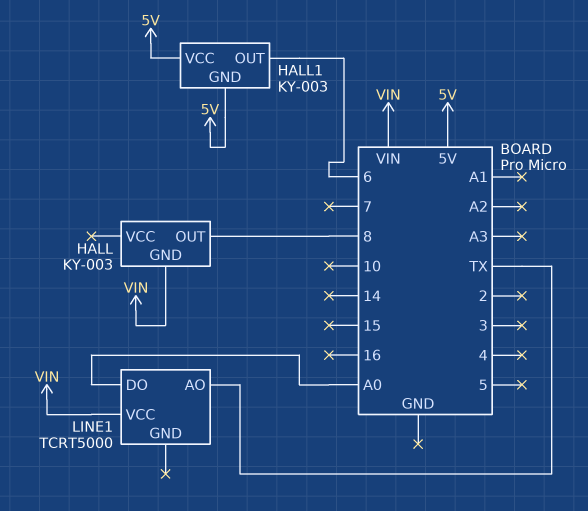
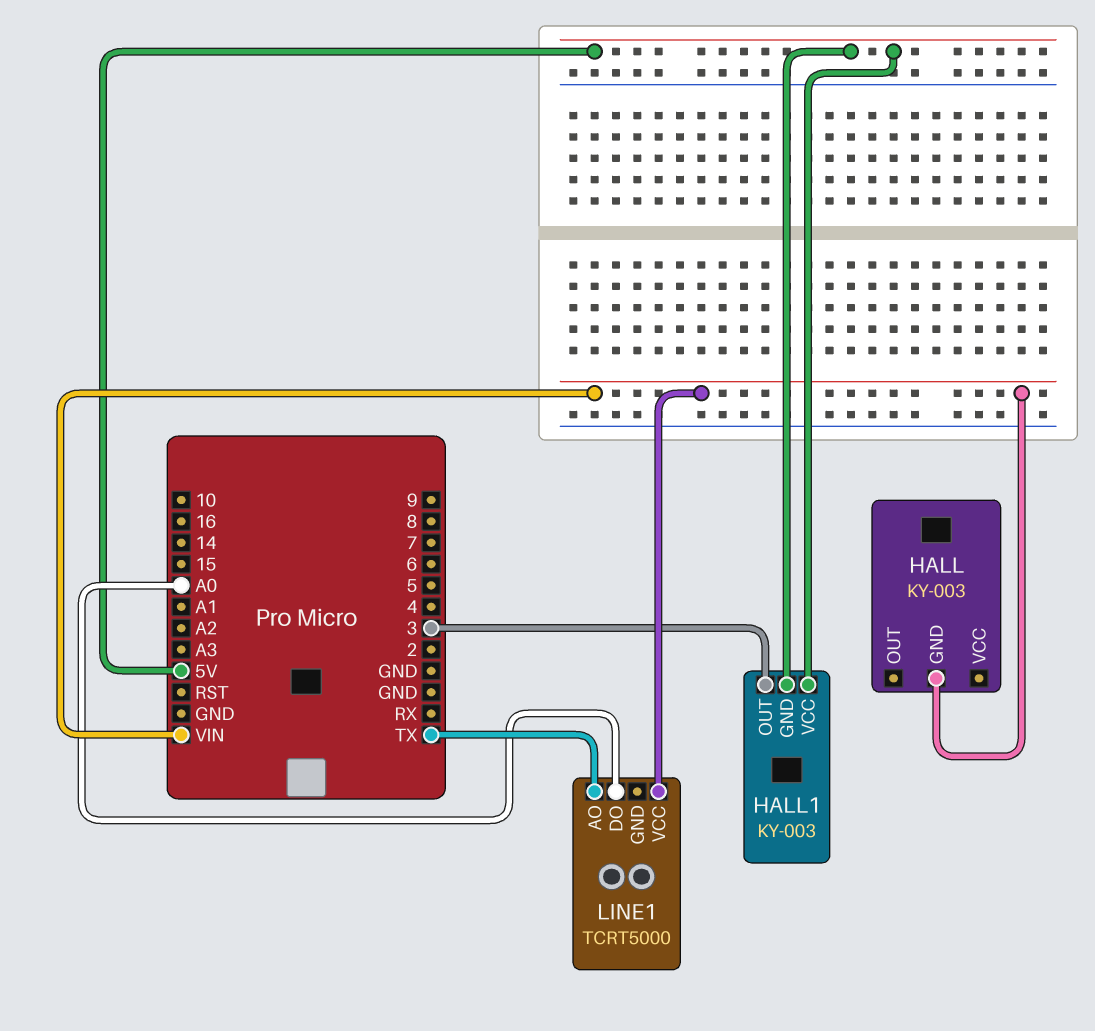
HALL pin OUT: 8 -> none
HALL1 pin OUT: 6 -> 3

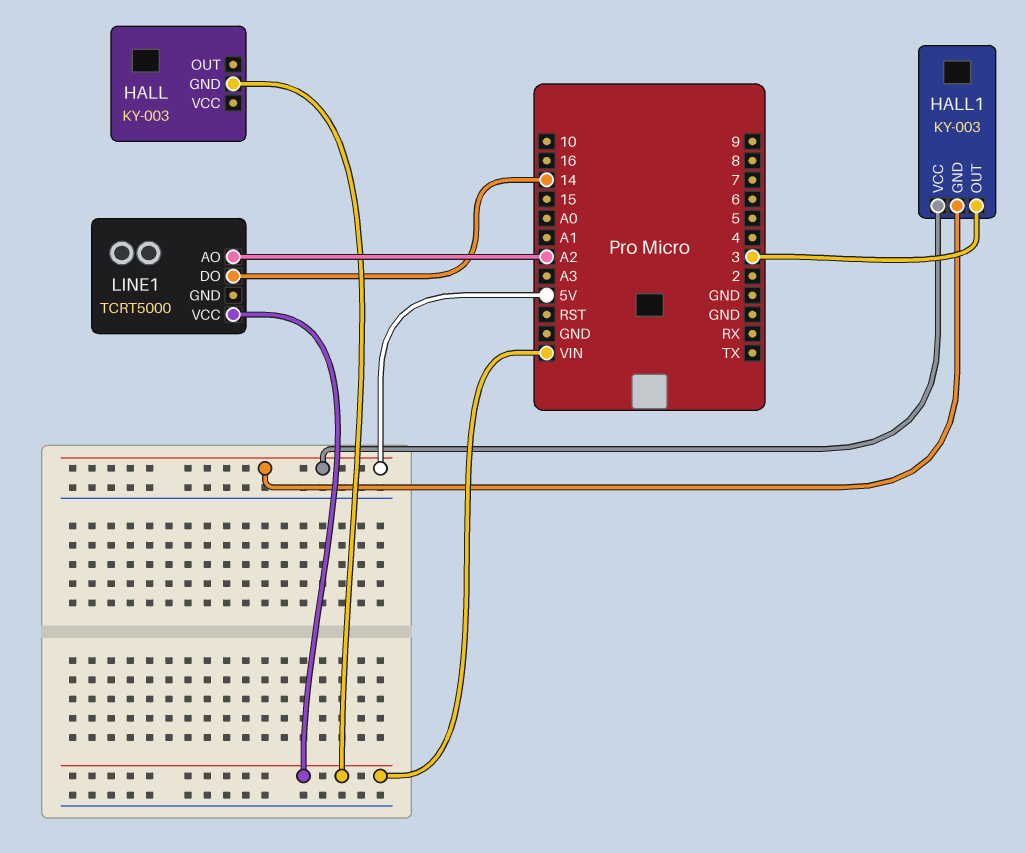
LINE1 pin AO: TX -> A2
LINE1 pin DO: A0 -> 14

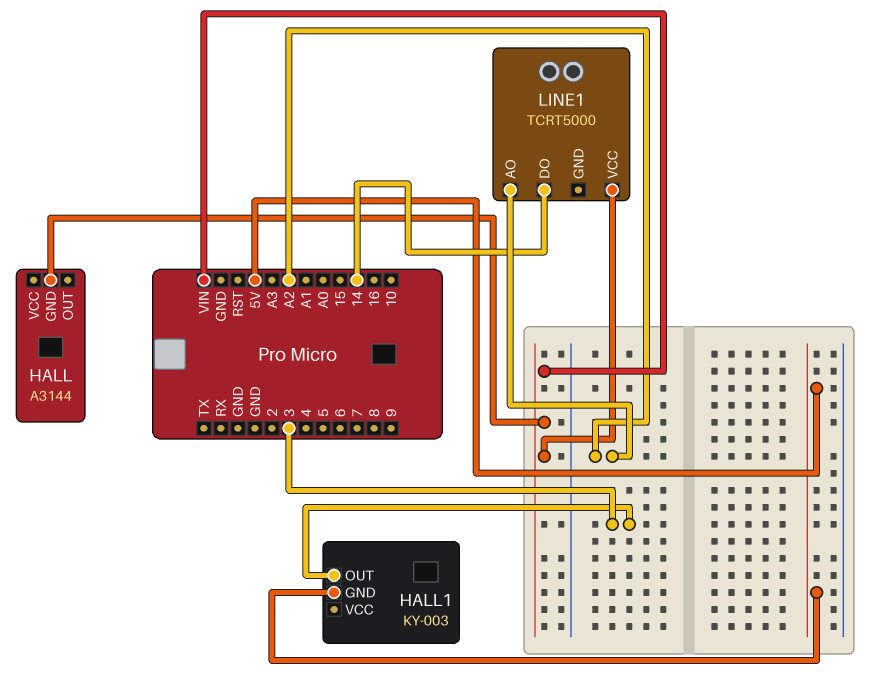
HALL: KY-003 -> A3144
HALL1 pin VCC: 5V -> none

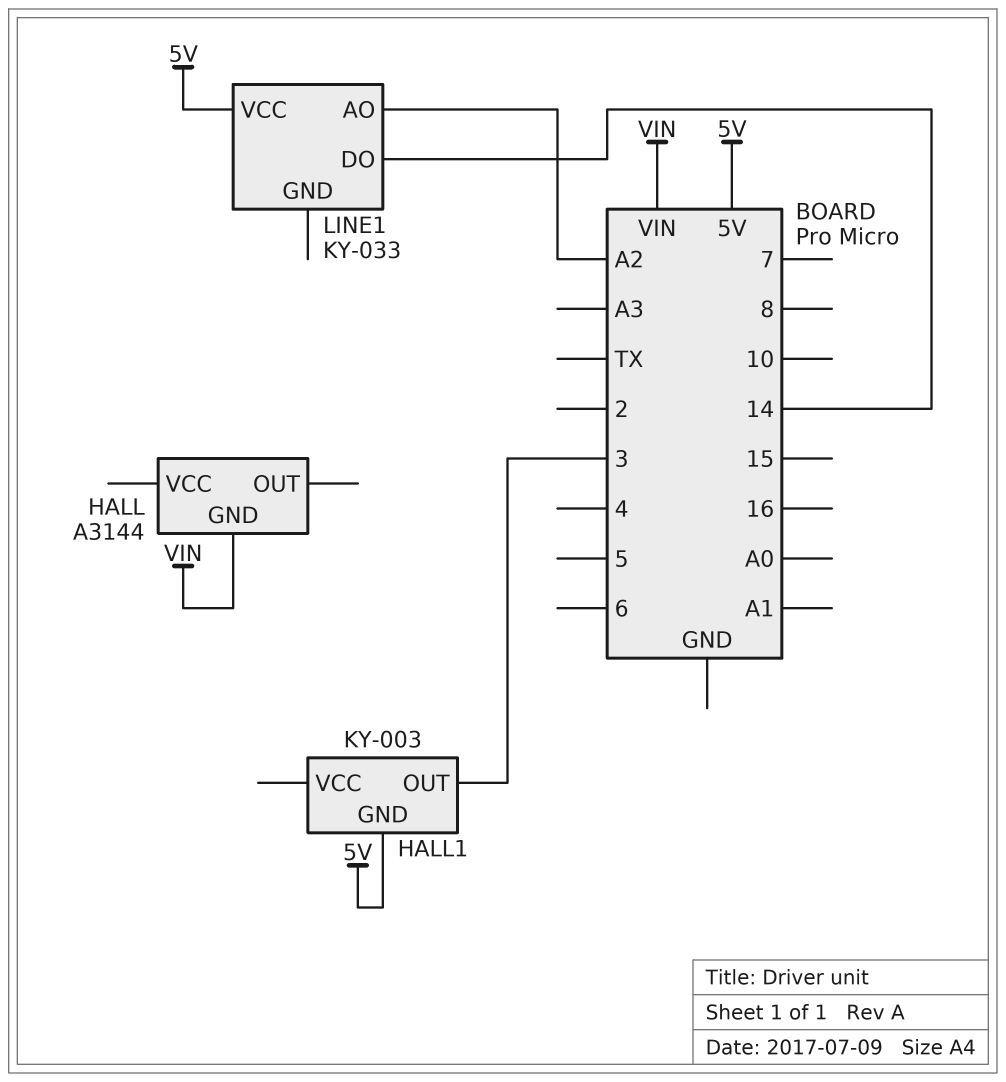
LINE1: TCRT5000 -> KY-033
LINE1 pin VCC: VIN -> 5V

